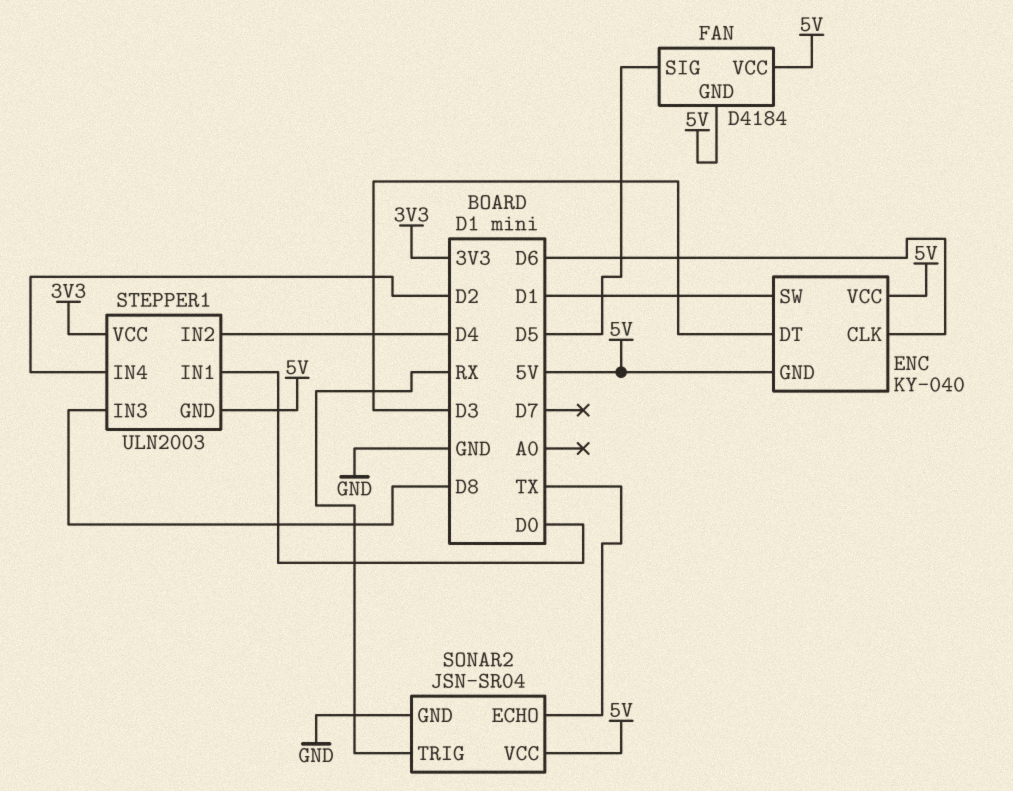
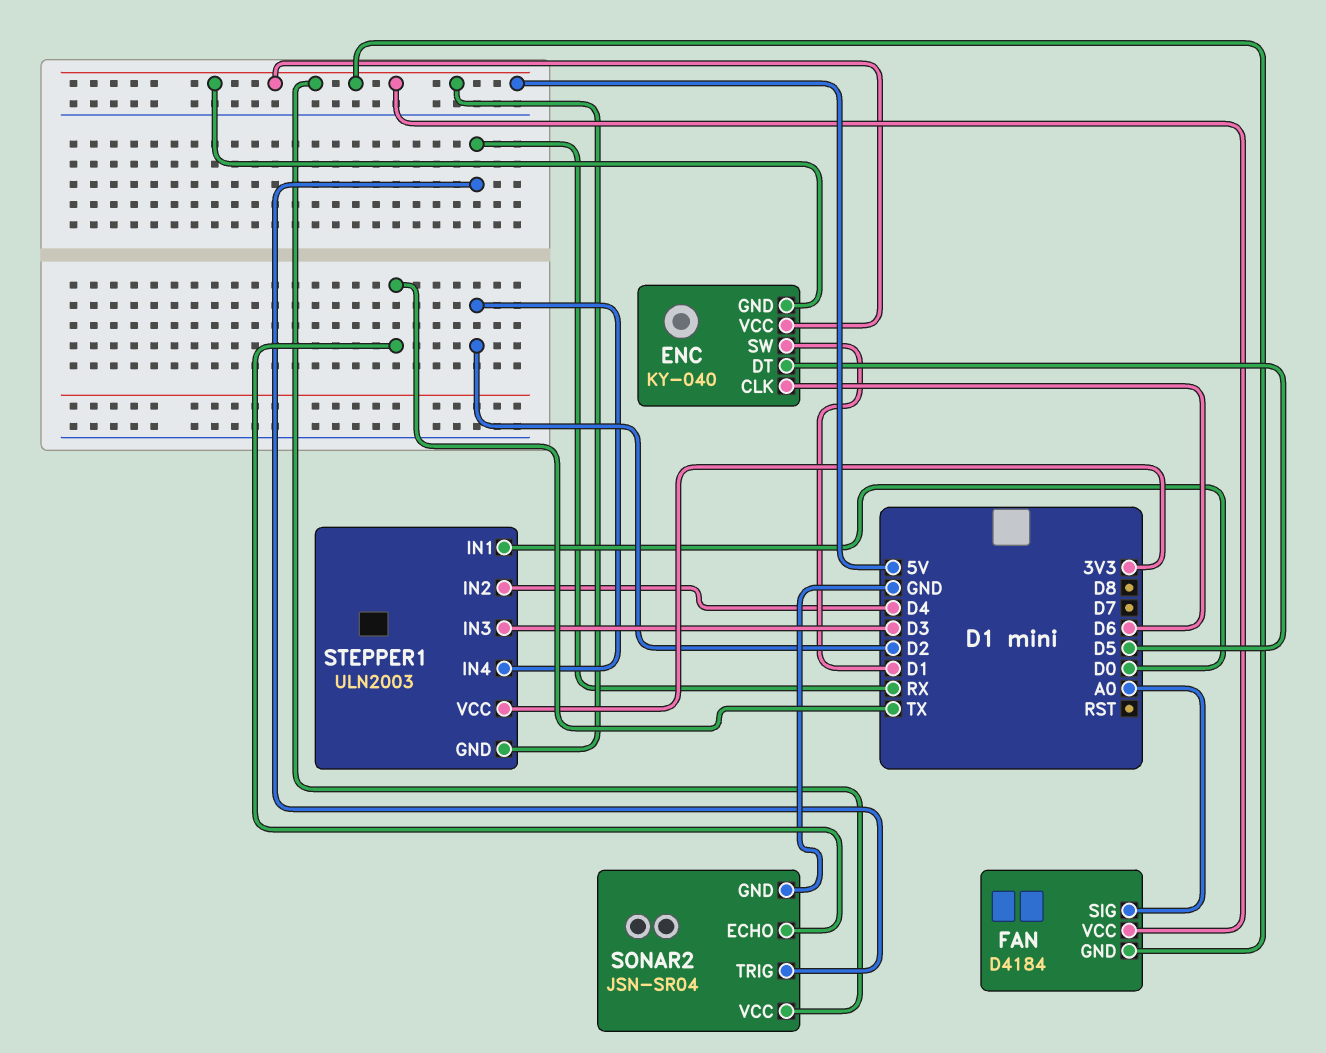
ENC pin DT: D3 -> D5
FAN pin SIG: D5 -> A0
STEPPER1 pin IN3: D8 -> D3

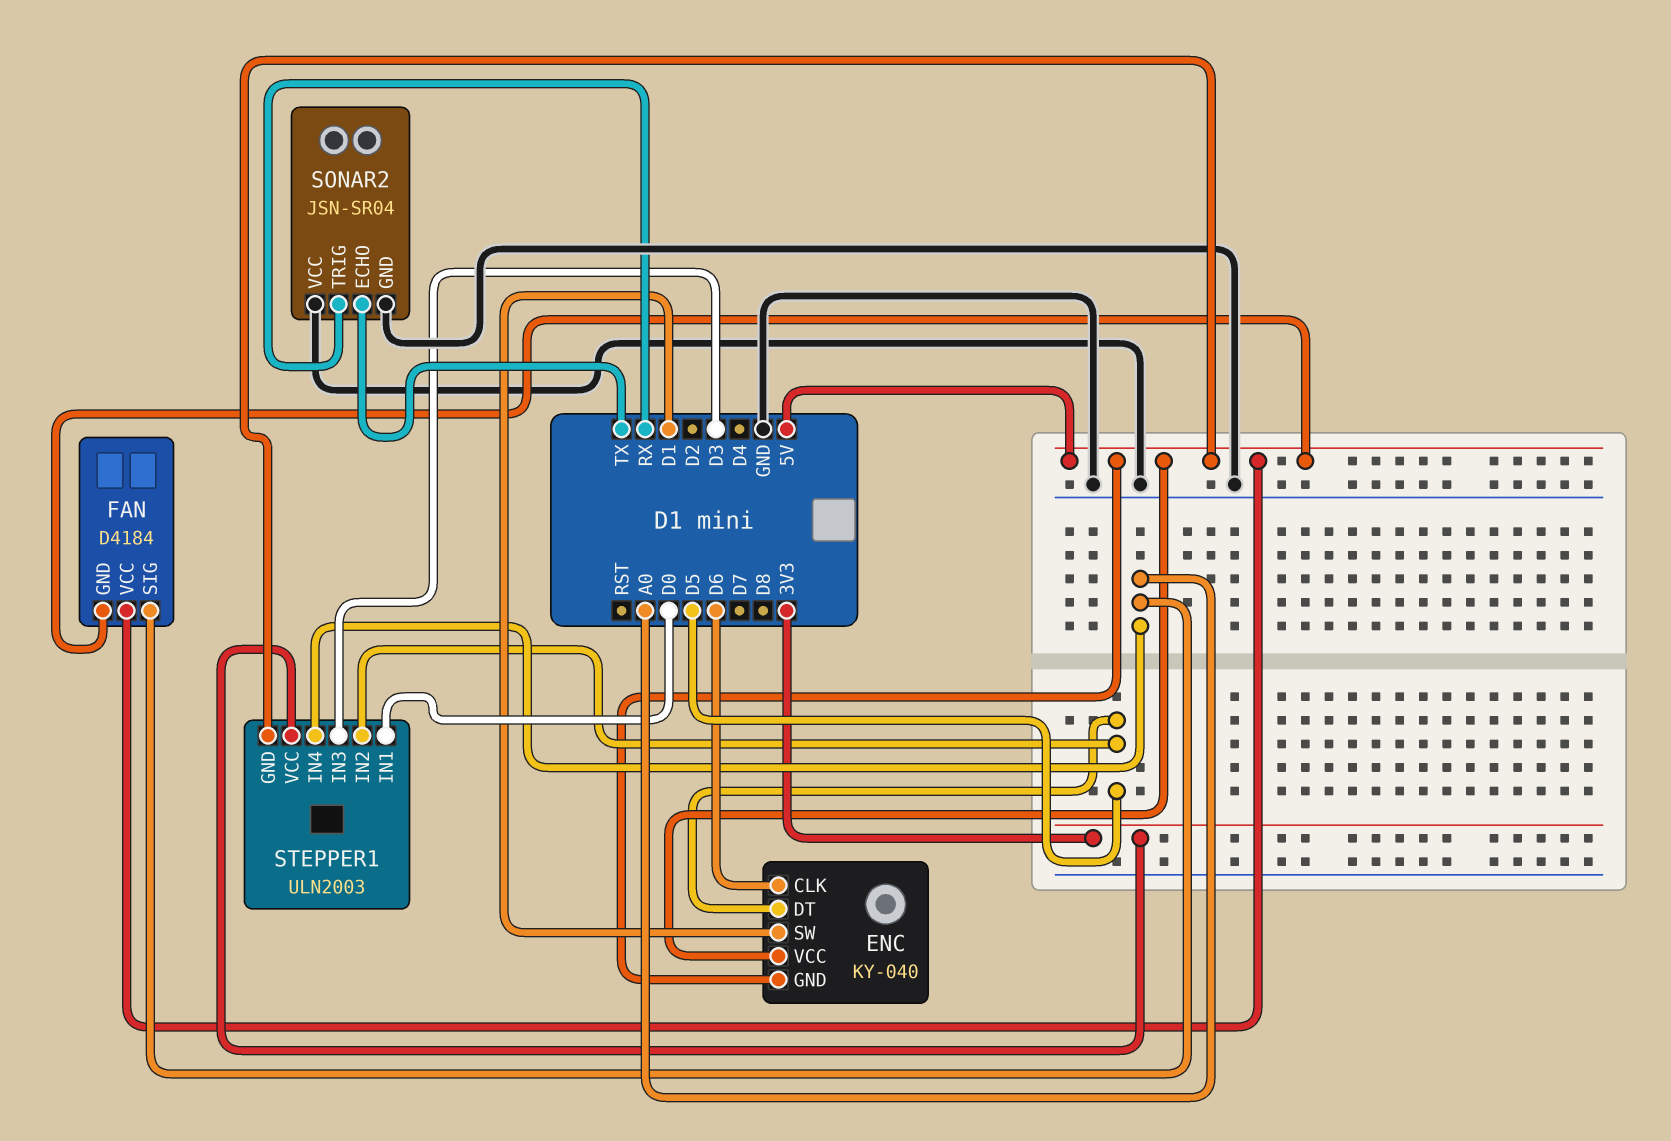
SONAR2 pin VCC: 5V -> GND
STEPPER1 pin IN2: D4 -> D5
STEPPER1 pin IN4: D2 -> A0

